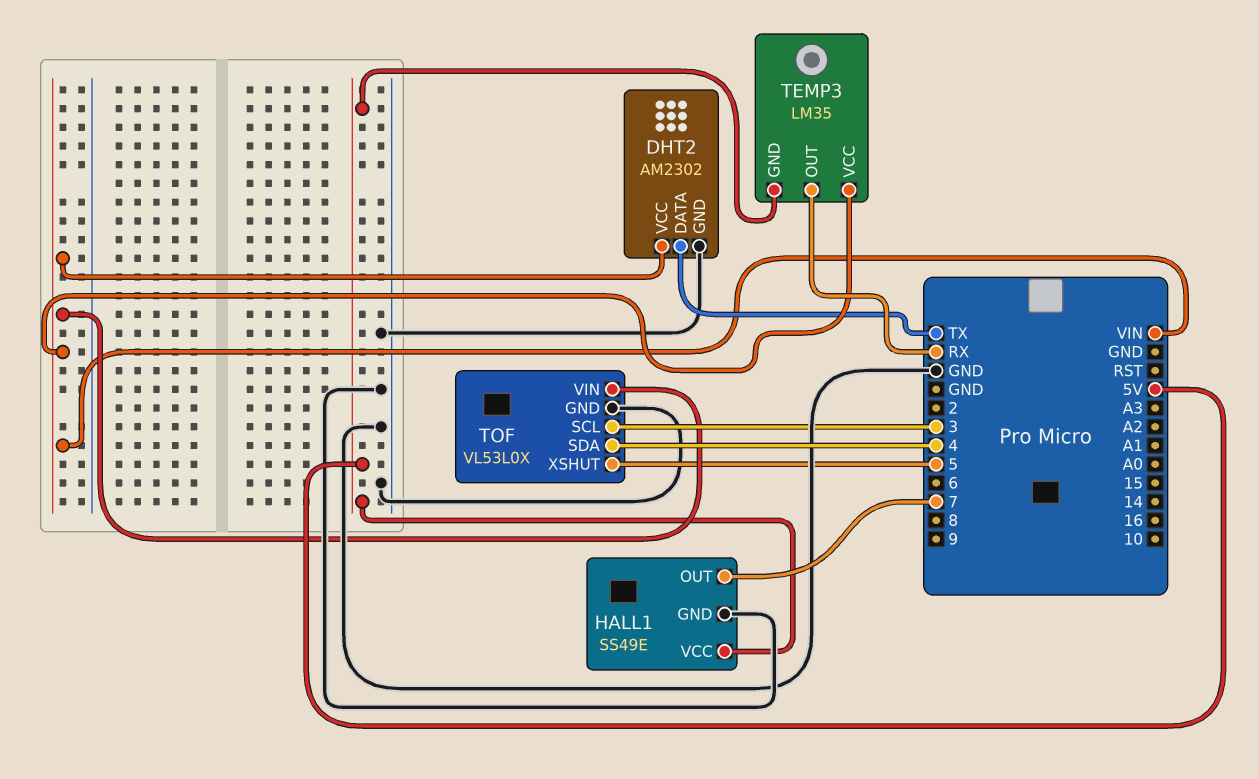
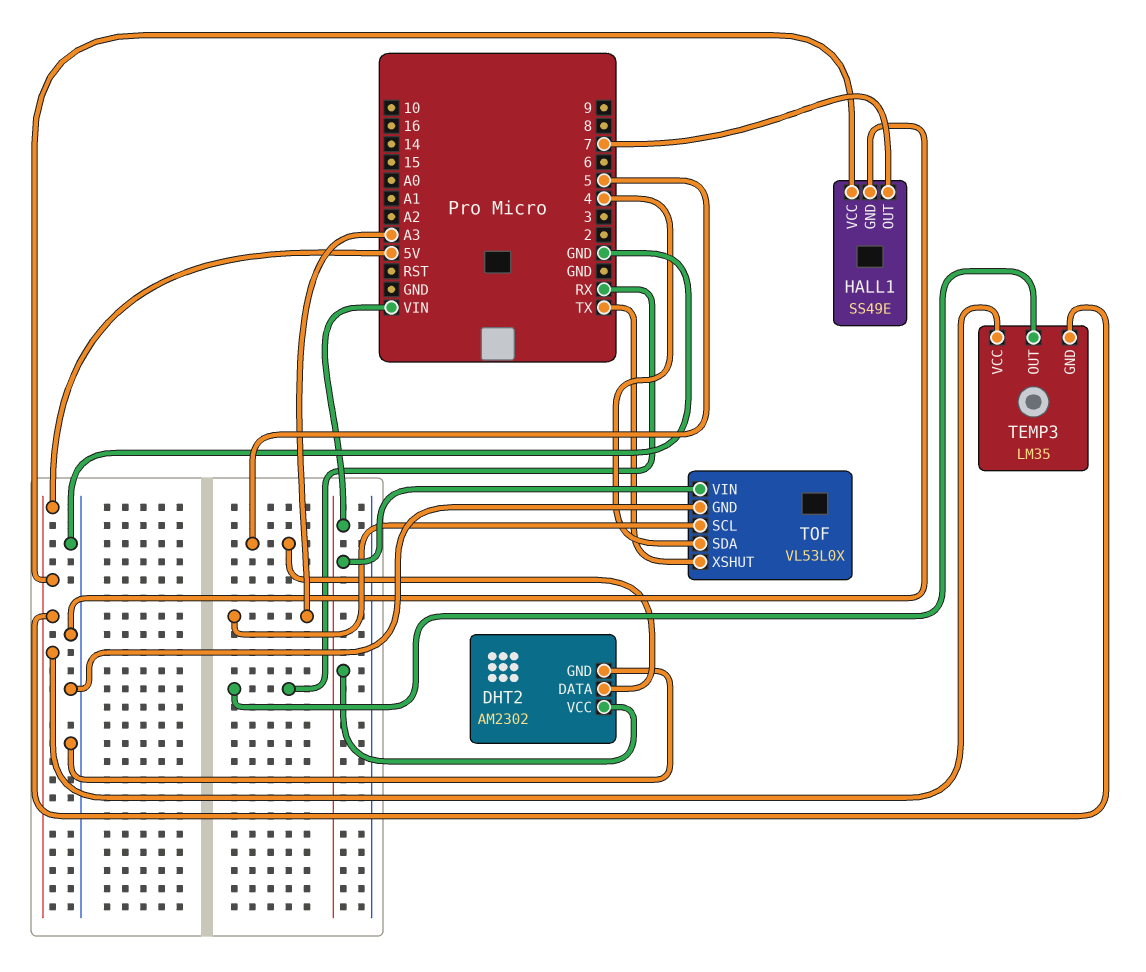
DHT2 pin DATA: TX -> 5
TEMP3 pin VCC: VIN -> 5V
TOF pin SCL: 3 -> A3
TOF pin XSHUT: 5 -> TX

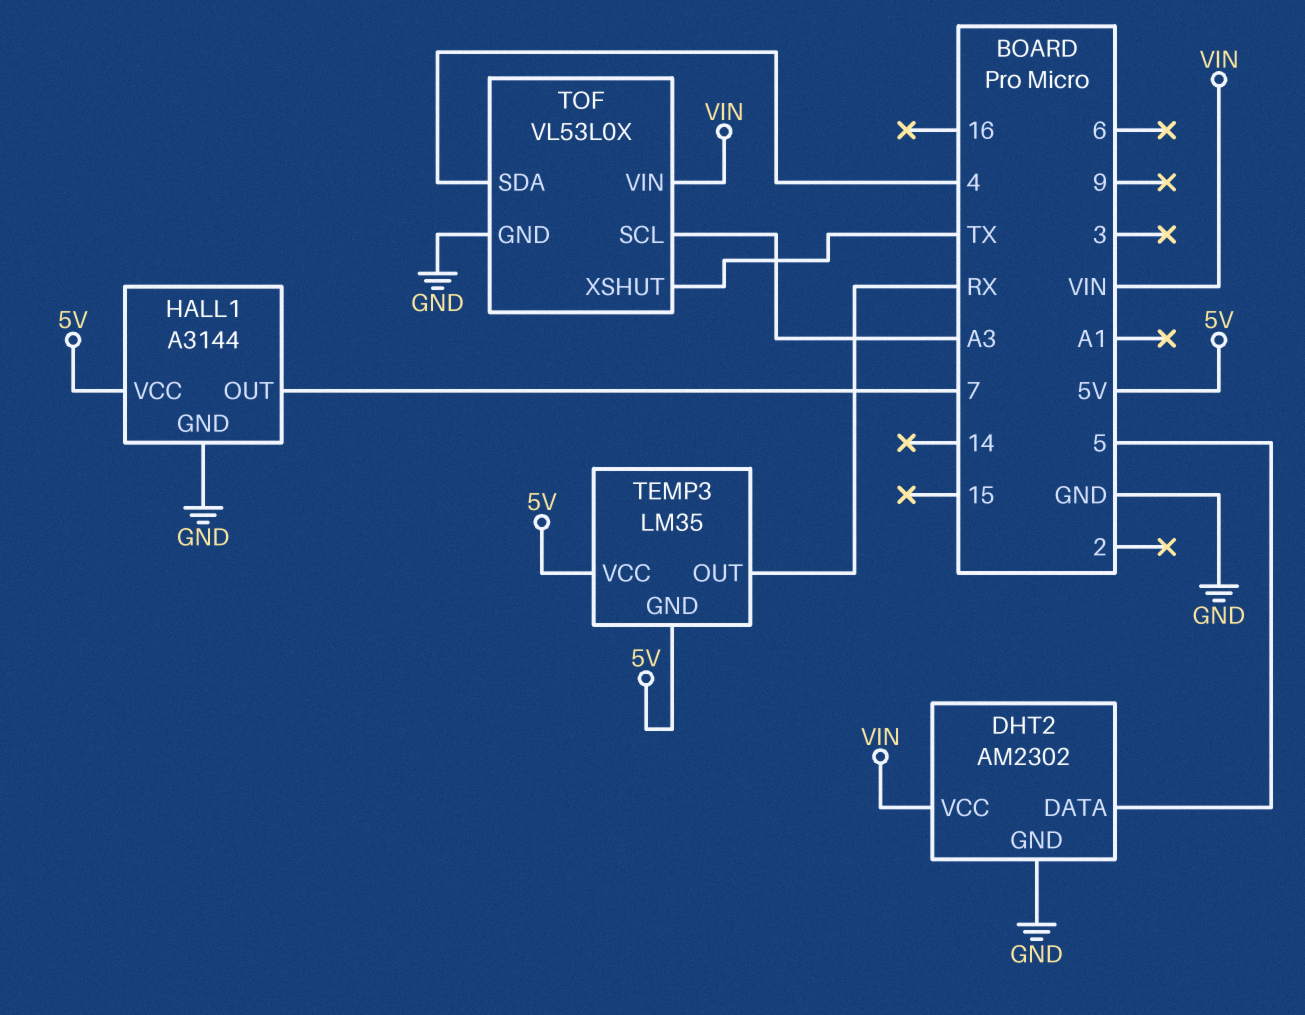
HALL1: SS49E -> A3144

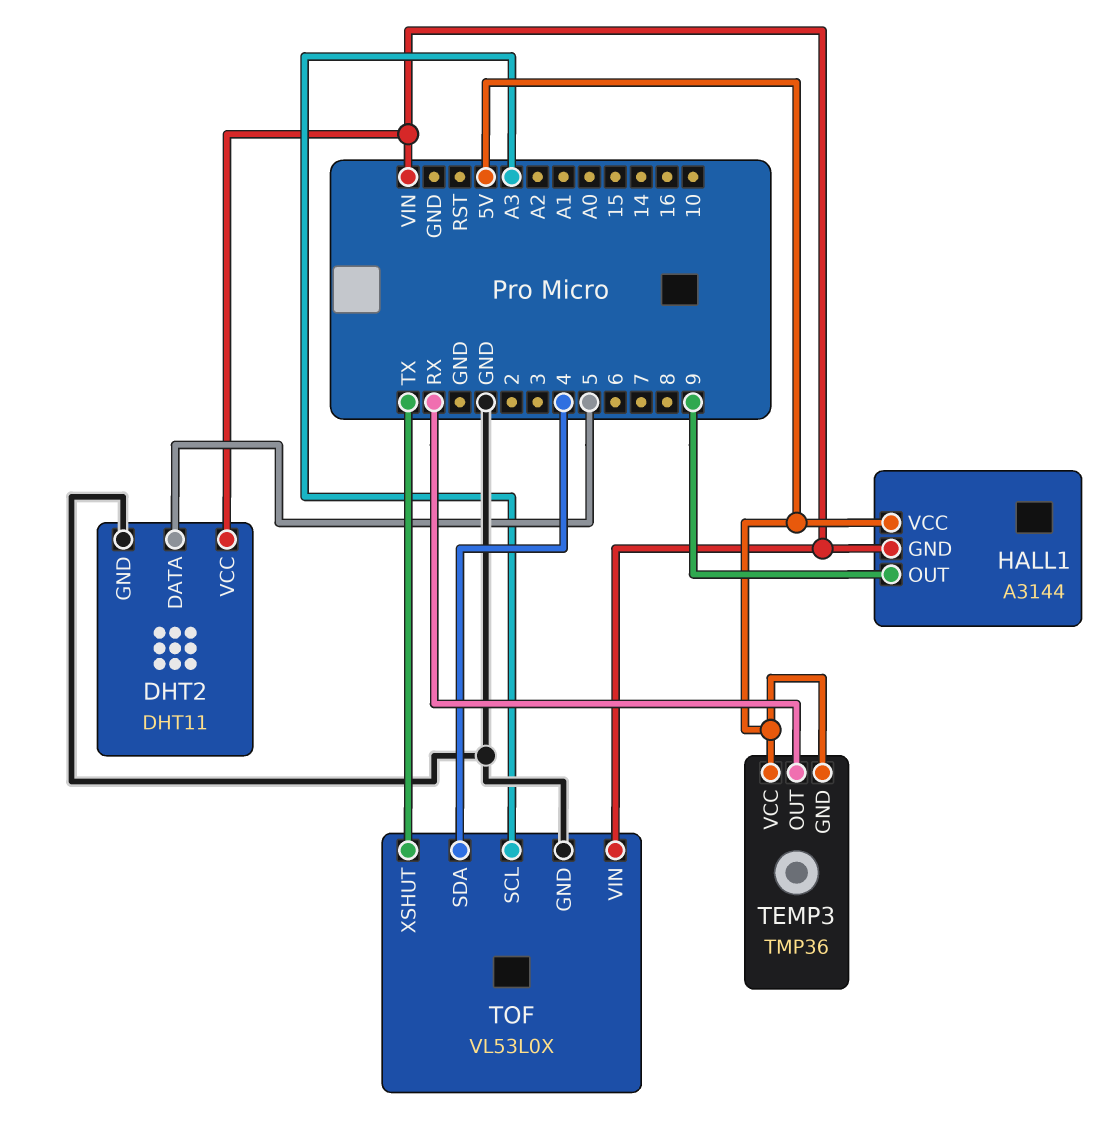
DHT2: AM2302 -> DHT11
HALL1 pin GND: GND -> VIN
HALL1 pin OUT: 7 -> 9
TEMP3: LM35 -> TMP36

